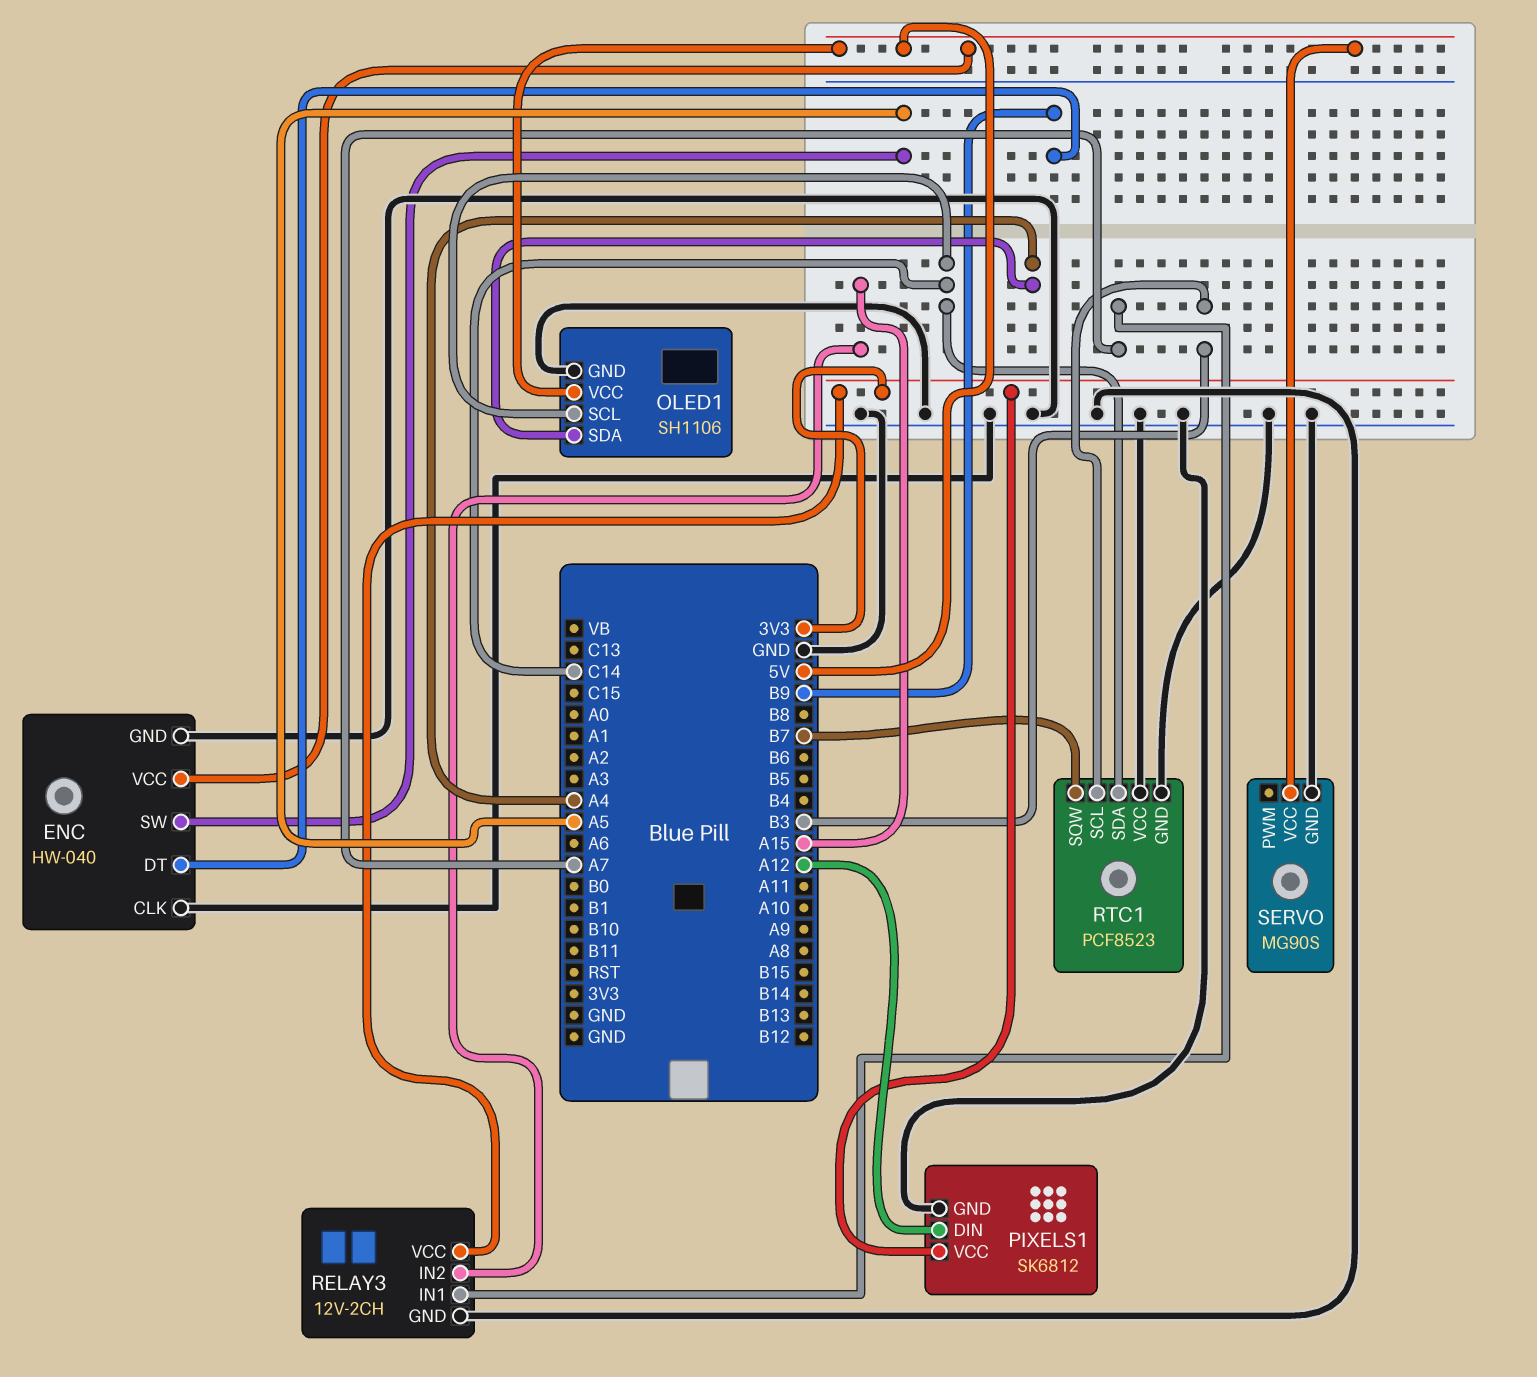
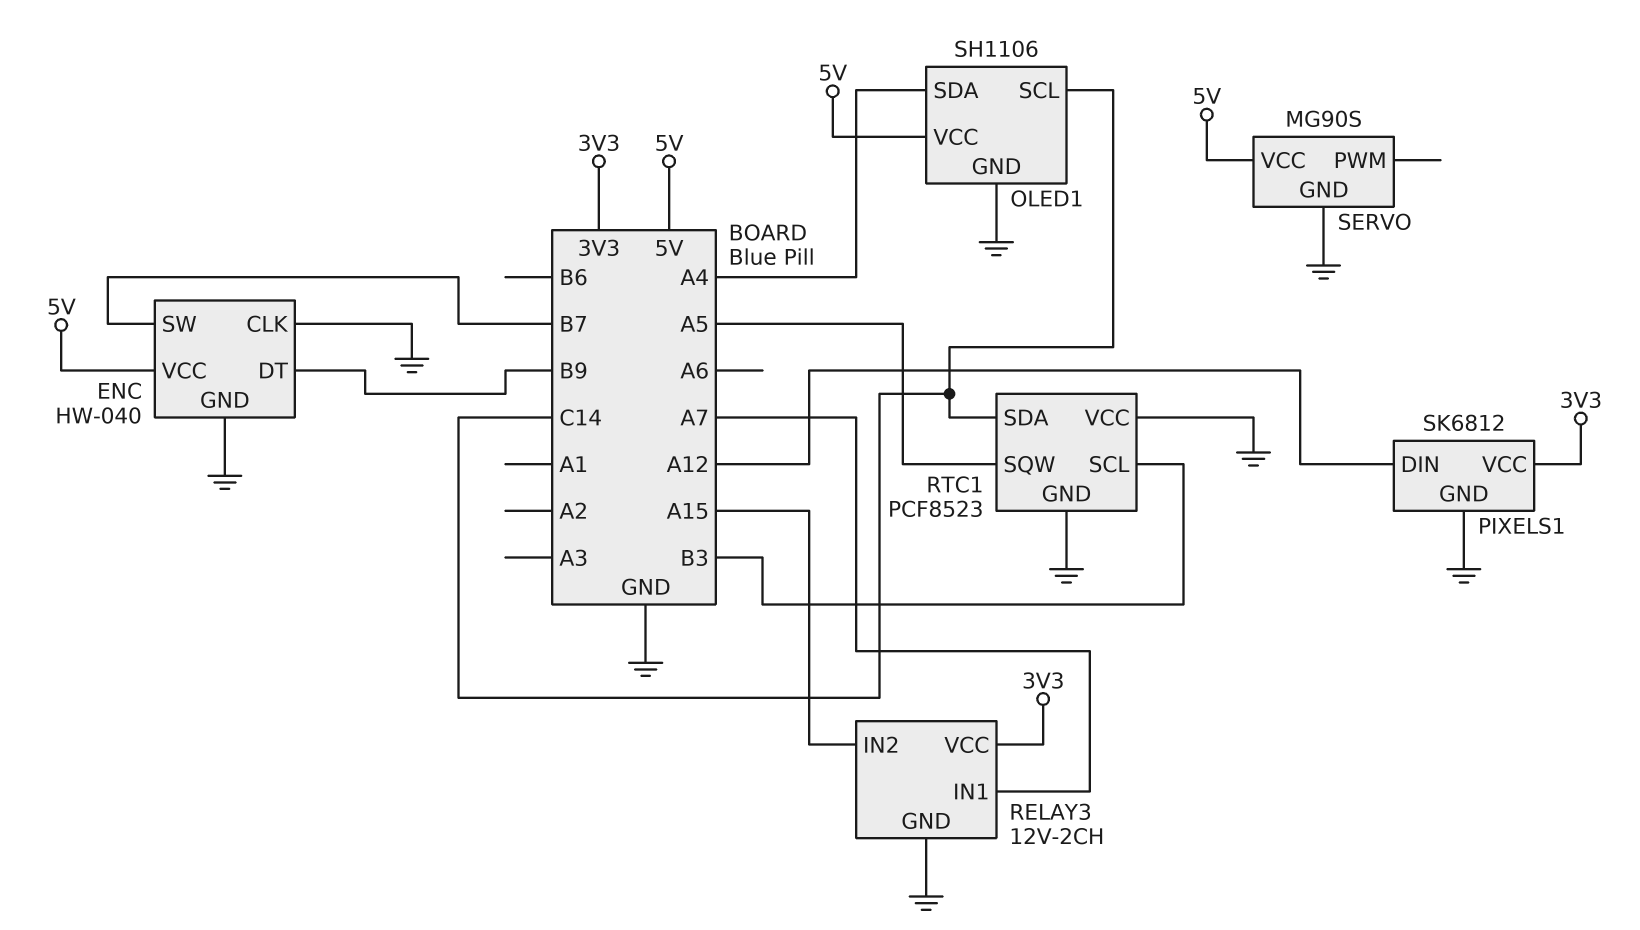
ENC pin SW: A5 -> B7
RTC1 pin SQW: B7 -> A5

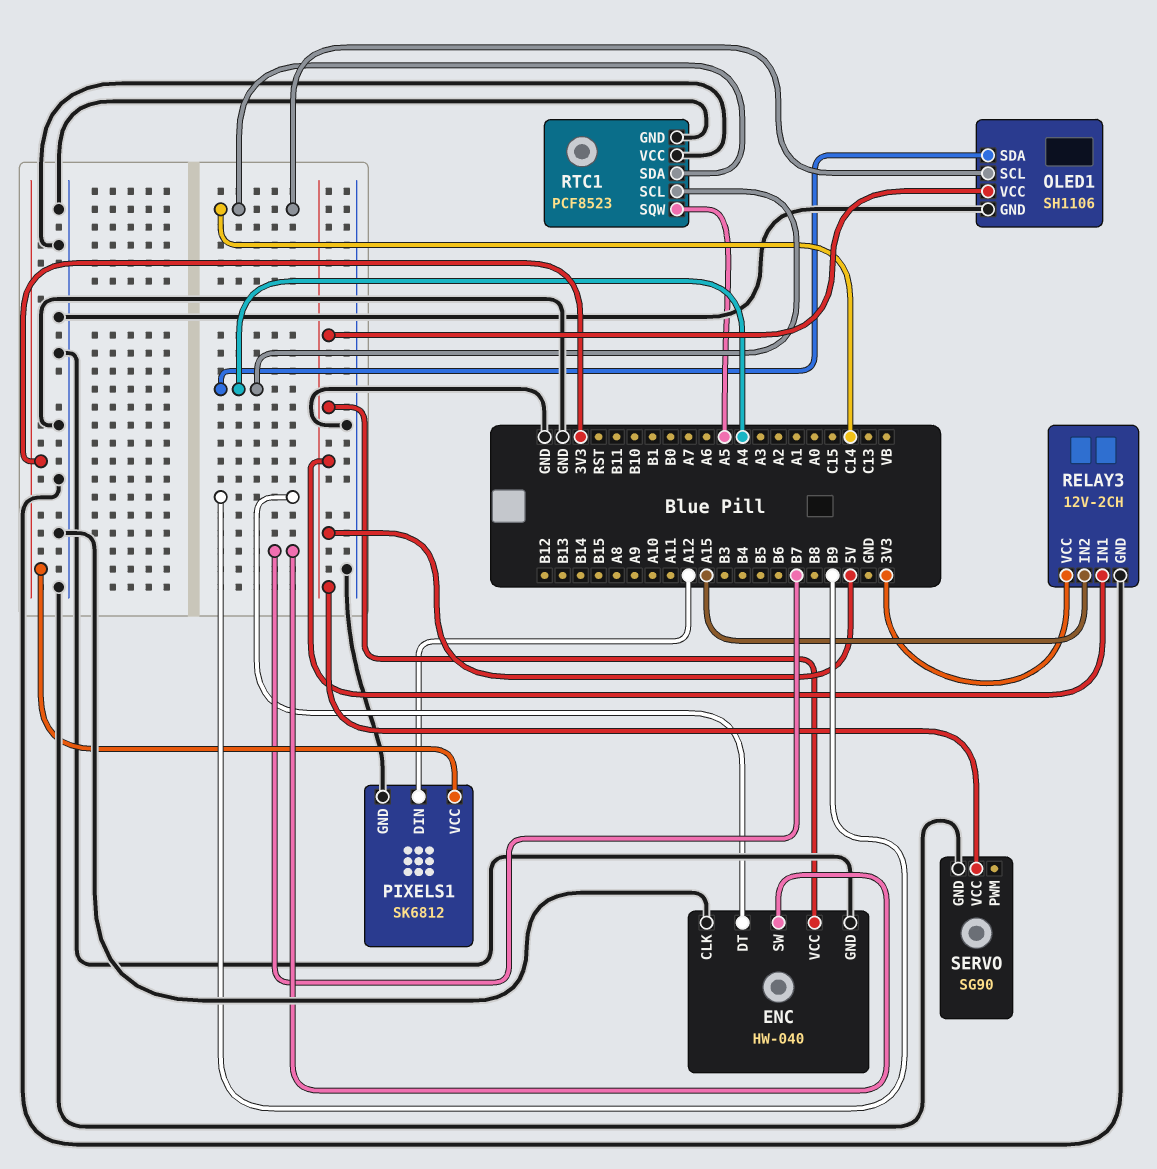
RELAY3 pin IN1: A7 -> 5V
RTC1 pin SCL: B3 -> A4
SERVO: MG90S -> SG90

